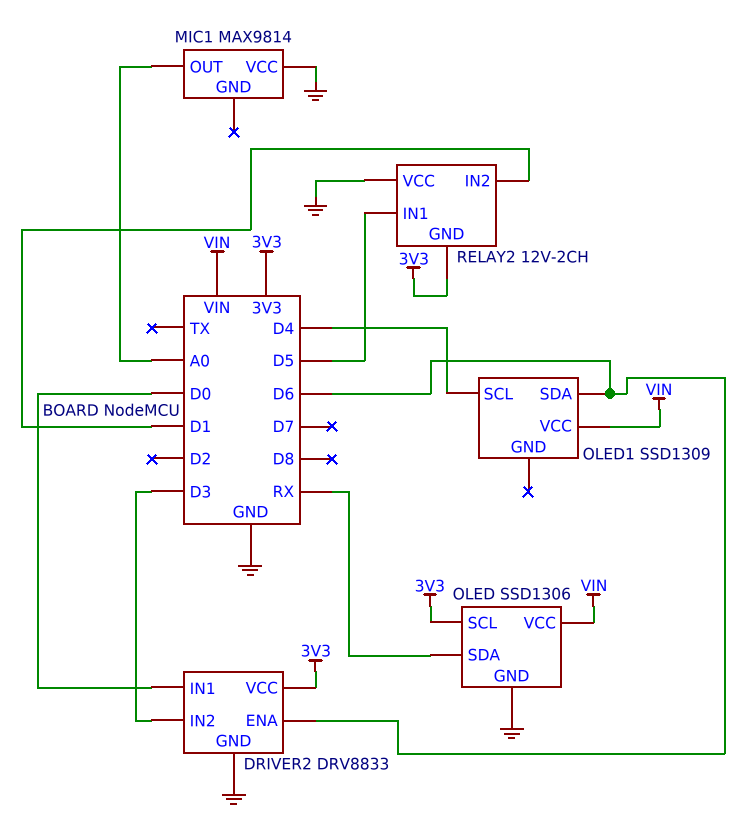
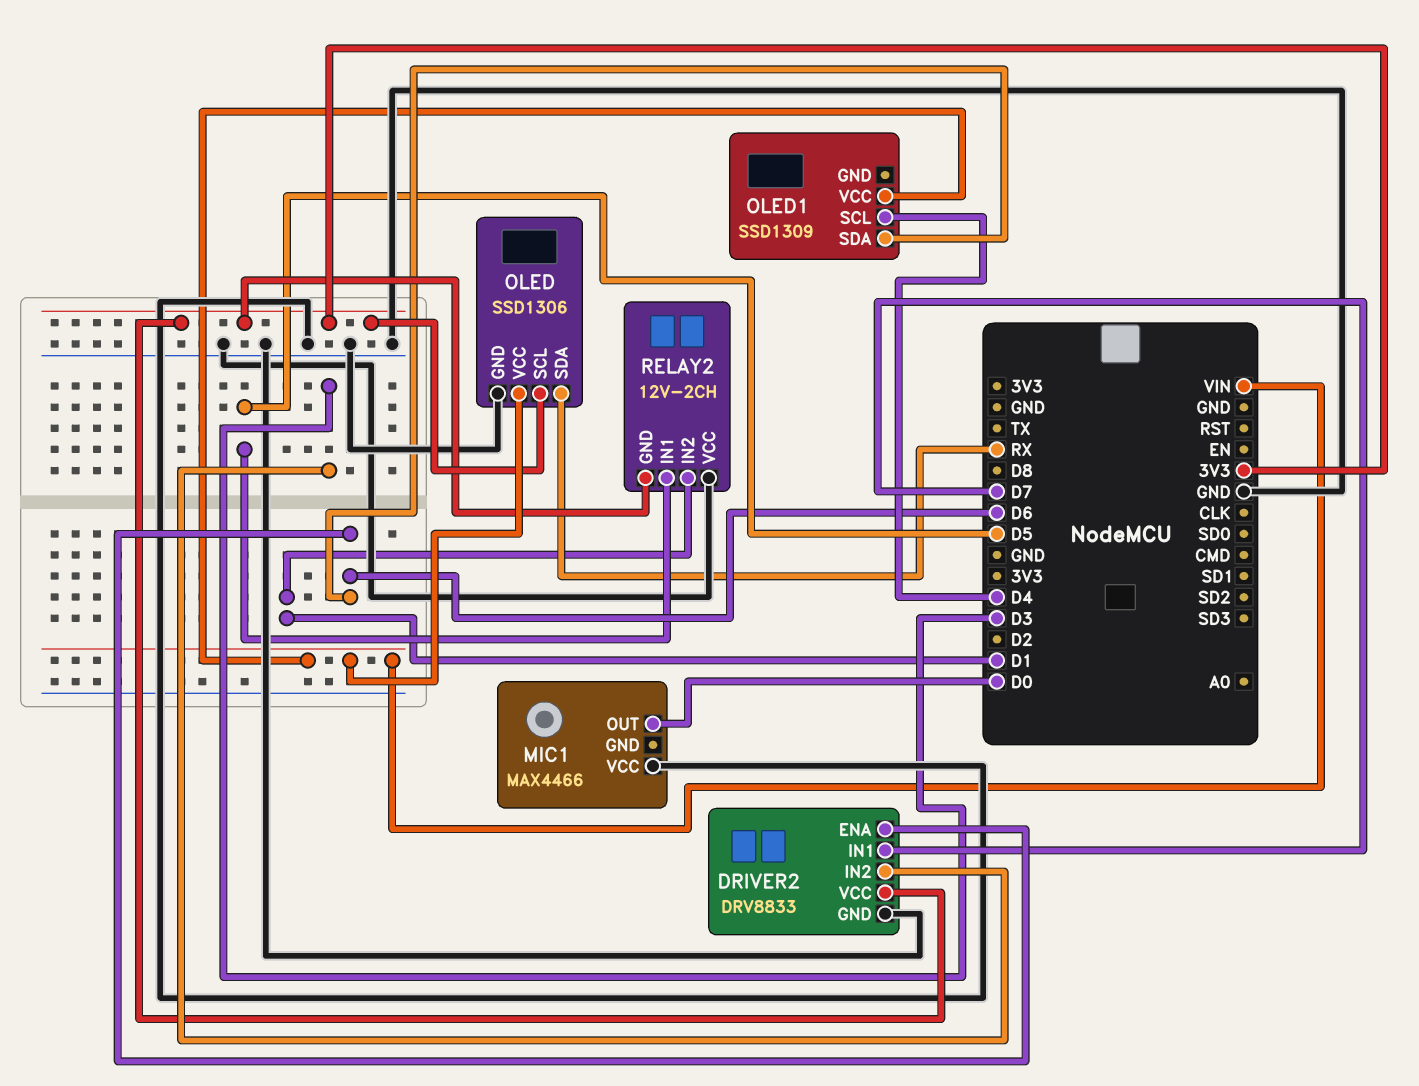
DRIVER2 pin IN1: D0 -> D7
MIC1: MAX9814 -> MAX4466
MIC1 pin OUT: A0 -> D0

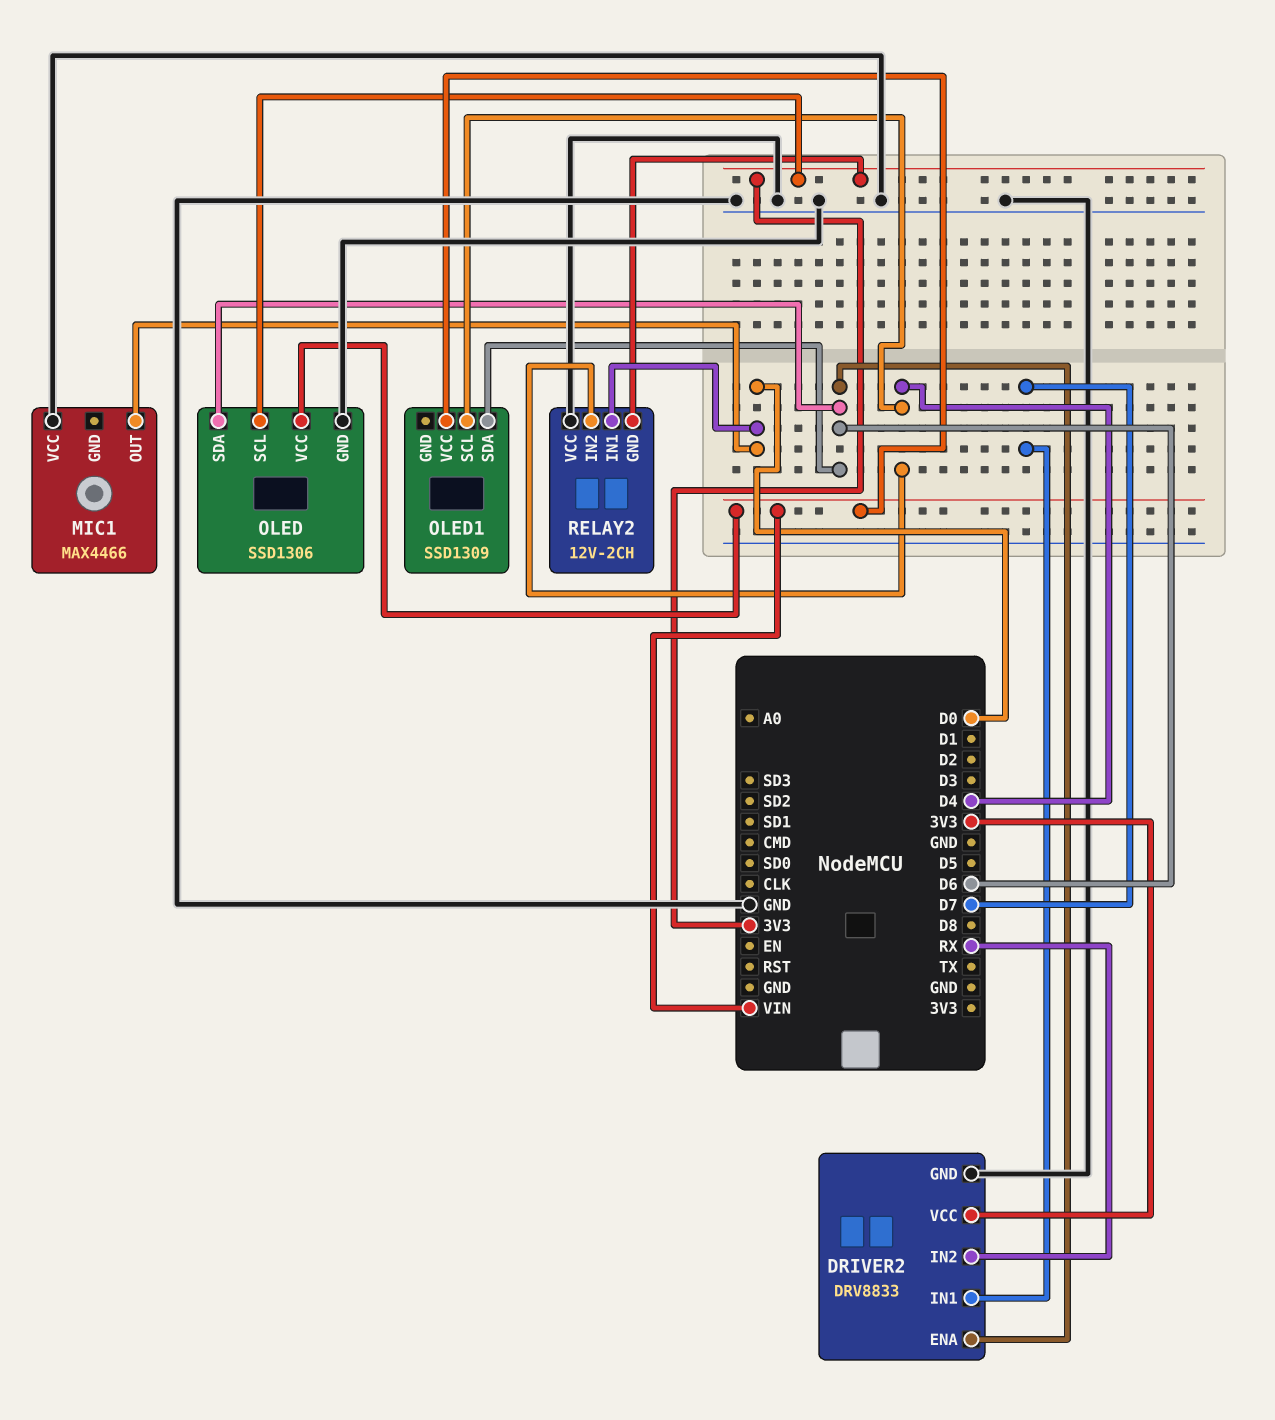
DRIVER2 pin IN2: D3 -> RX
OLED pin SDA: RX -> D6
RELAY2 pin IN1: D5 -> D0
RELAY2 pin IN2: D1 -> D4

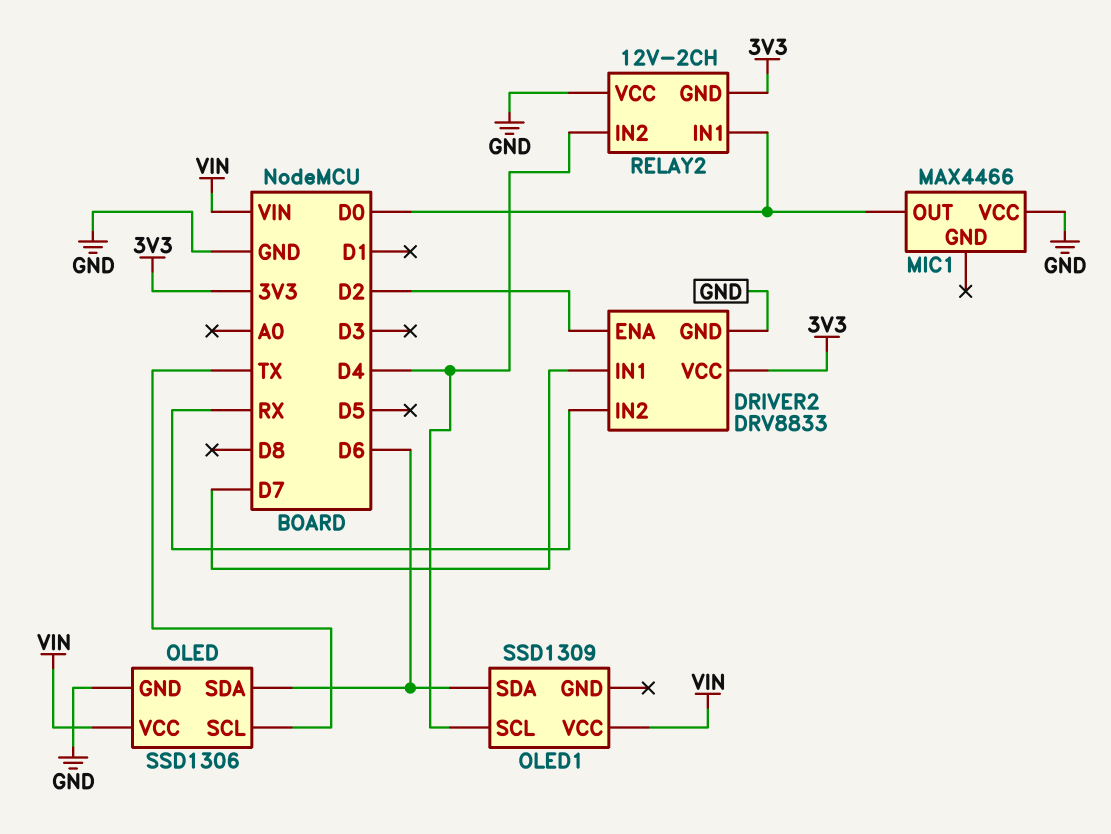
DRIVER2 pin ENA: D6 -> D2
OLED pin SCL: 3V3 -> TX

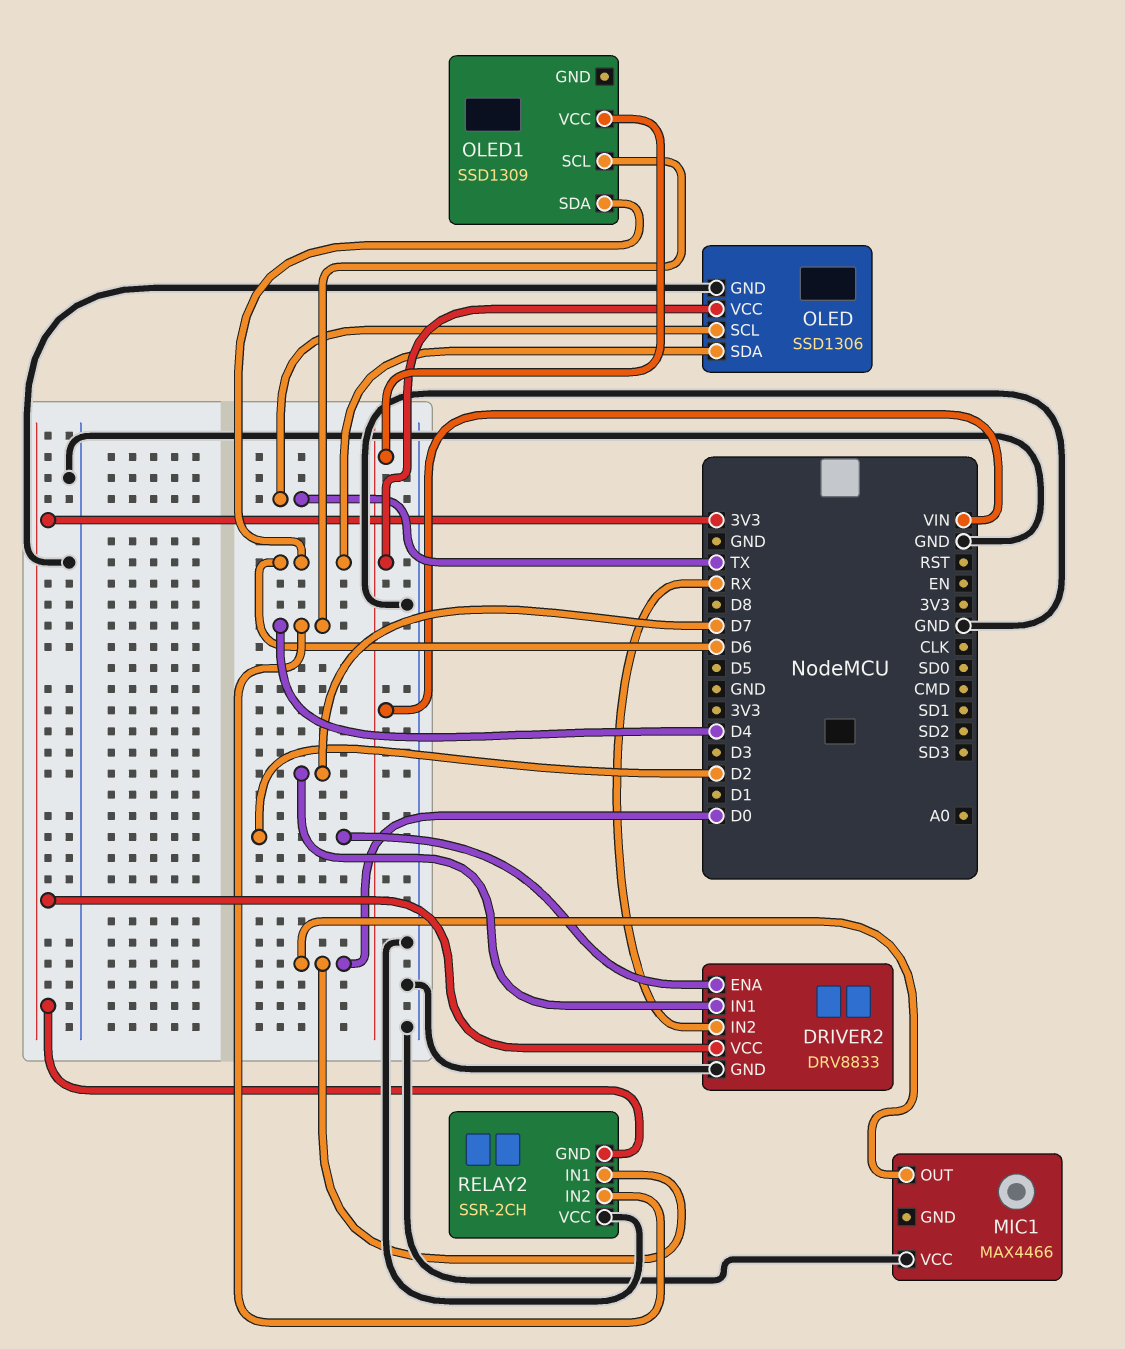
RELAY2: 12V-2CH -> SSR-2CH

